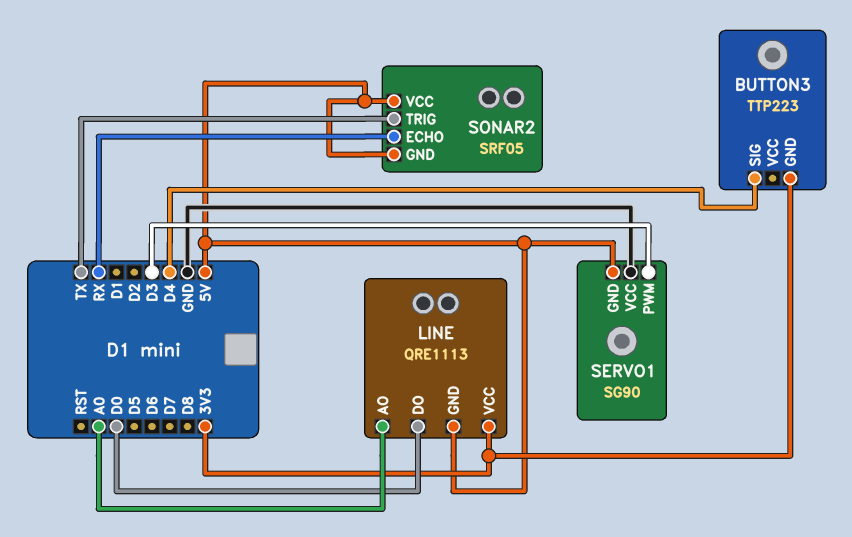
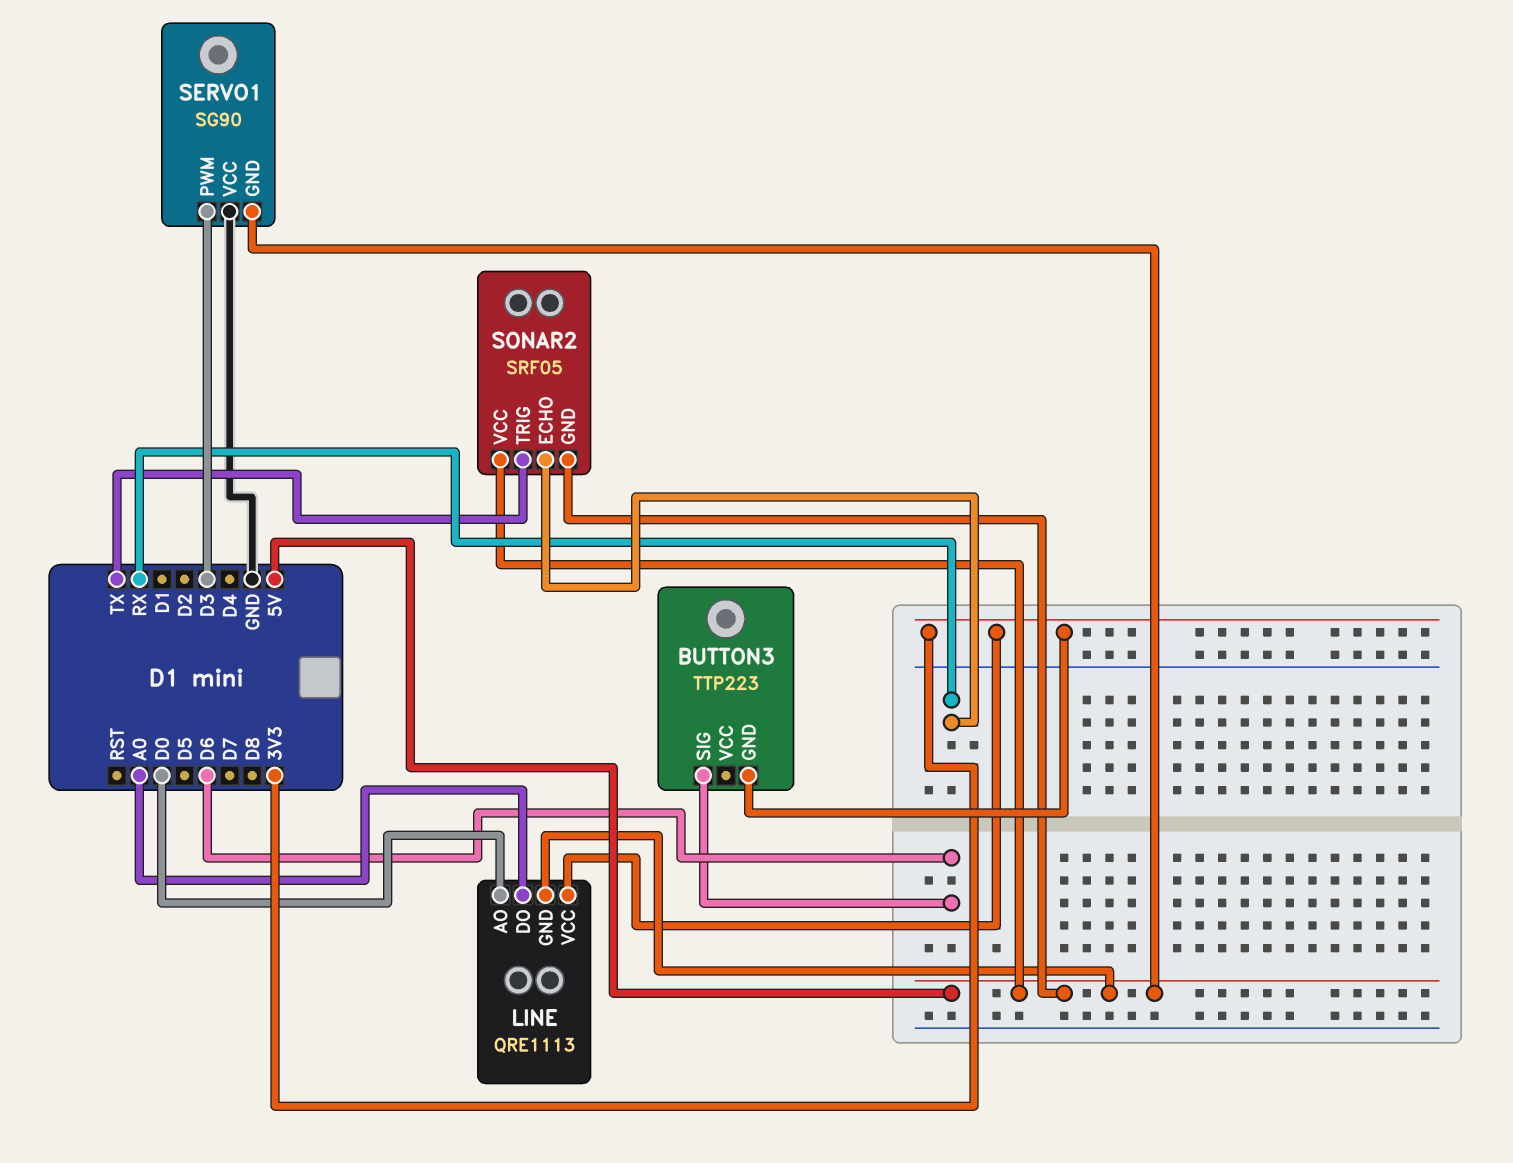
BUTTON3 pin SIG: D4 -> D6
LINE pin AO: A0 -> D0
LINE pin DO: D0 -> A0

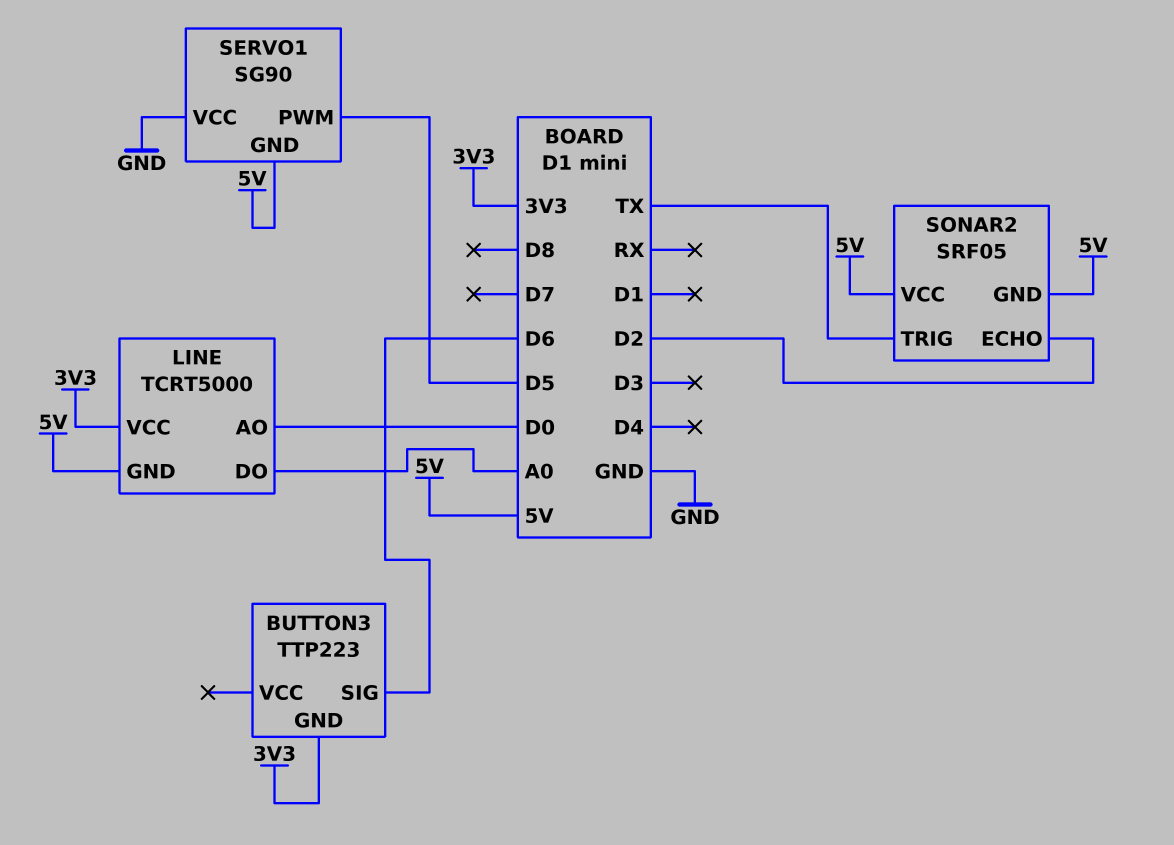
LINE: QRE1113 -> TCRT5000
SERVO1 pin PWM: D3 -> D5
SONAR2 pin ECHO: RX -> D2

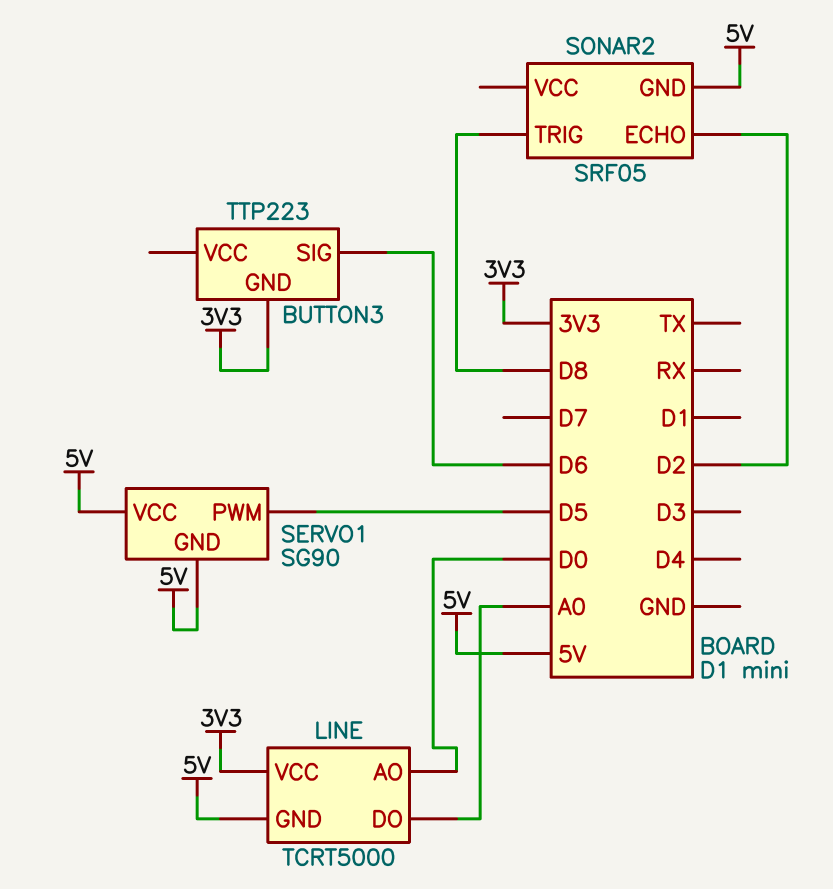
SERVO1 pin VCC: GND -> 5V
SONAR2 pin TRIG: TX -> D8
SONAR2 pin VCC: 5V -> none

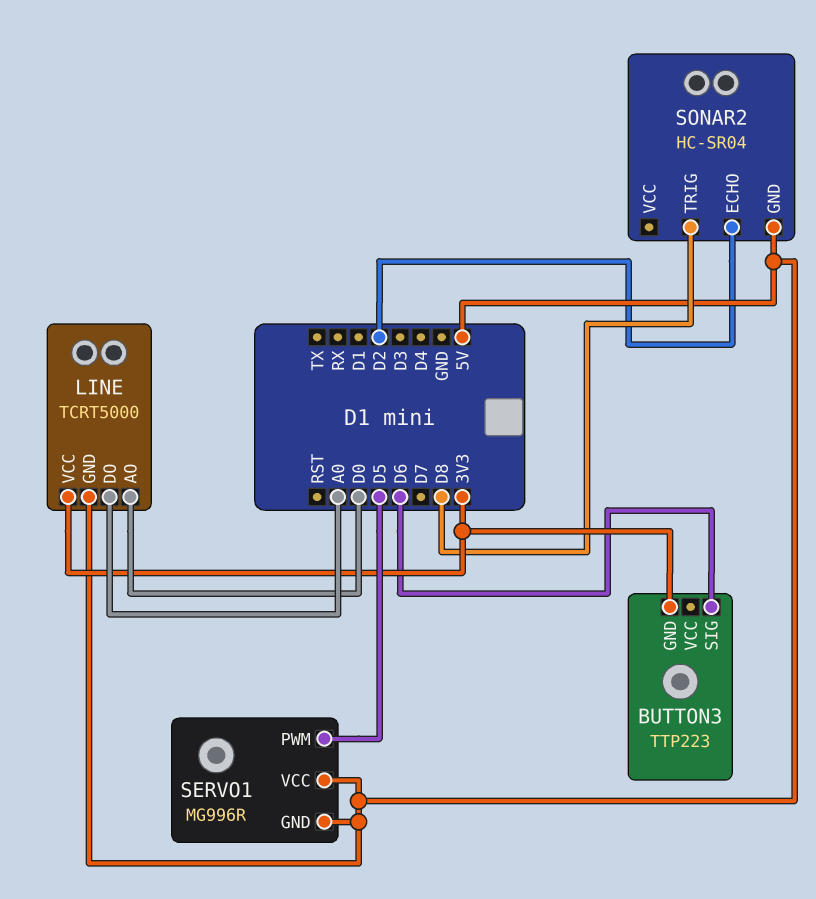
SERVO1: SG90 -> MG996R
SONAR2: SRF05 -> HC-SR04

